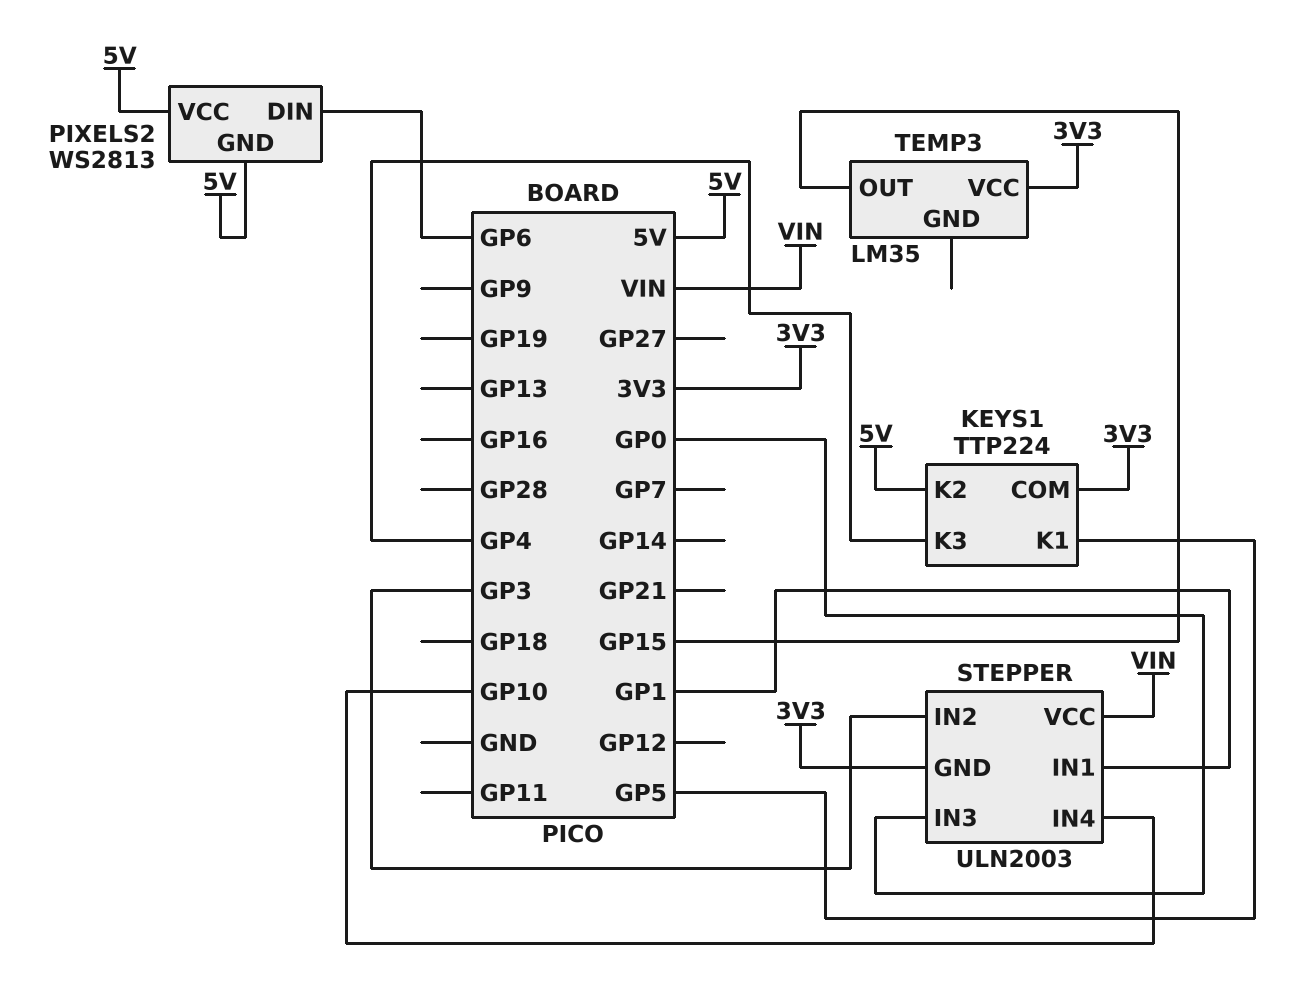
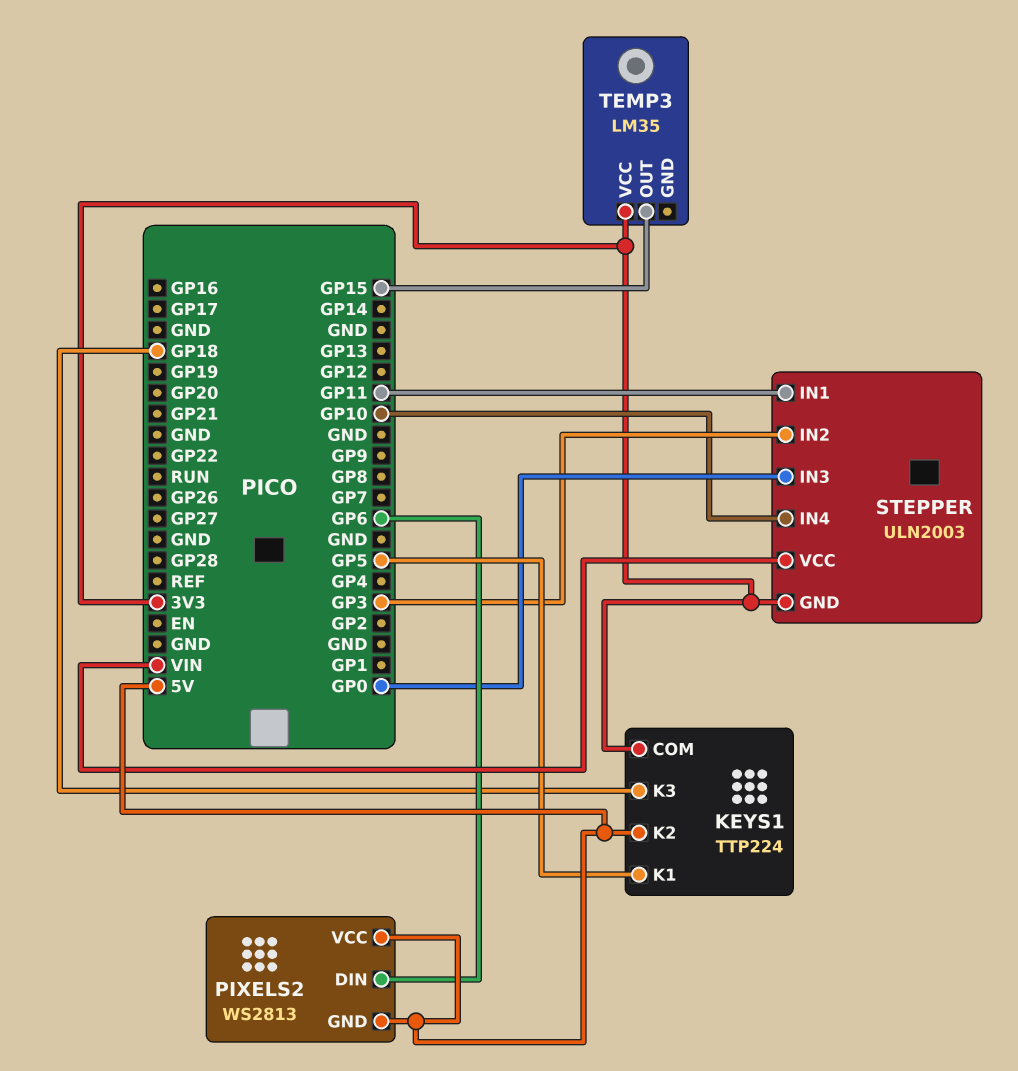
KEYS1 pin K3: GP4 -> GP18
STEPPER pin IN1: GP1 -> GP11

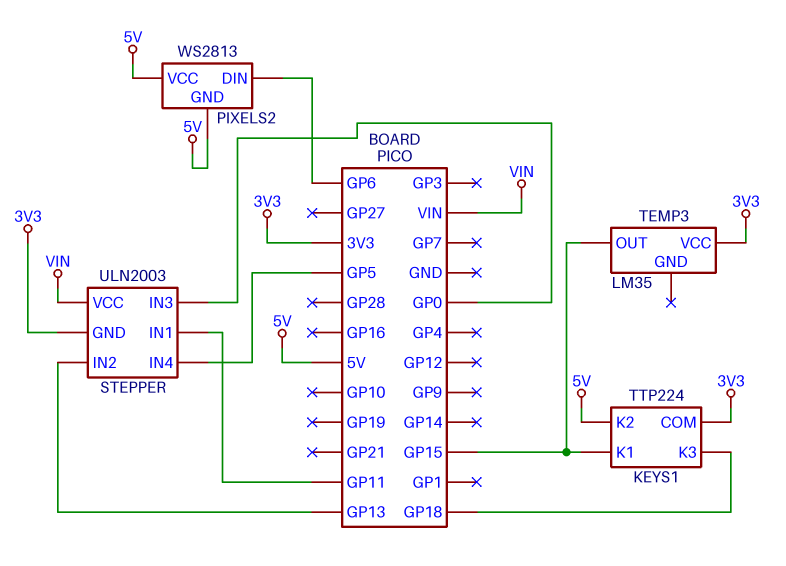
KEYS1 pin K1: GP5 -> GP15
STEPPER pin IN2: GP3 -> GP13
STEPPER pin IN4: GP10 -> GP5

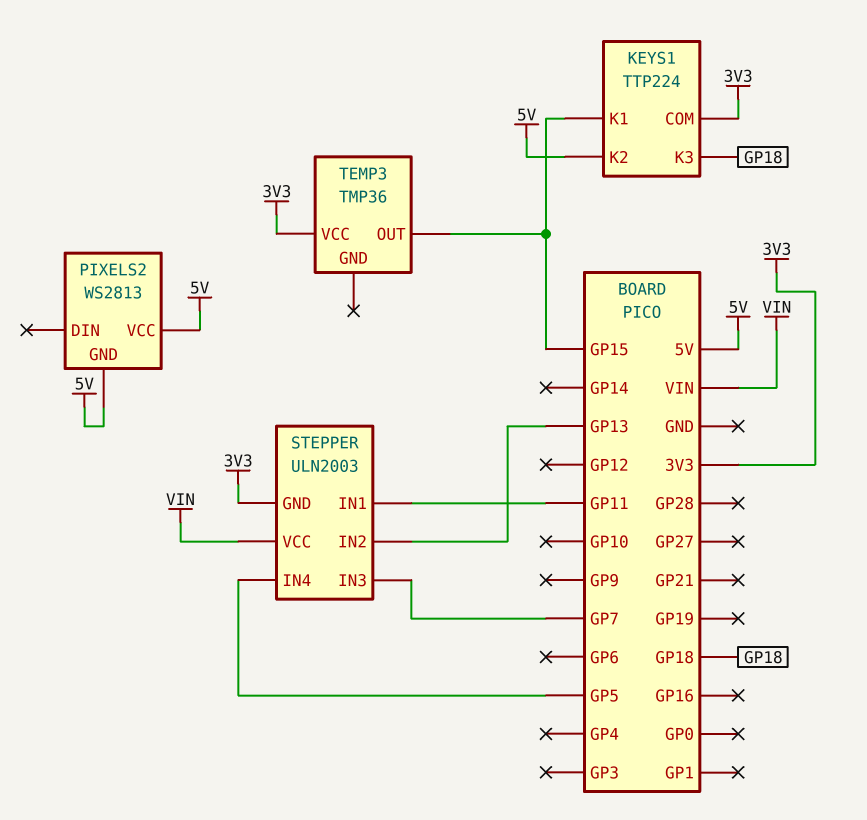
PIXELS2 pin DIN: GP6 -> none
STEPPER pin IN3: GP0 -> GP7
TEMP3: LM35 -> TMP36

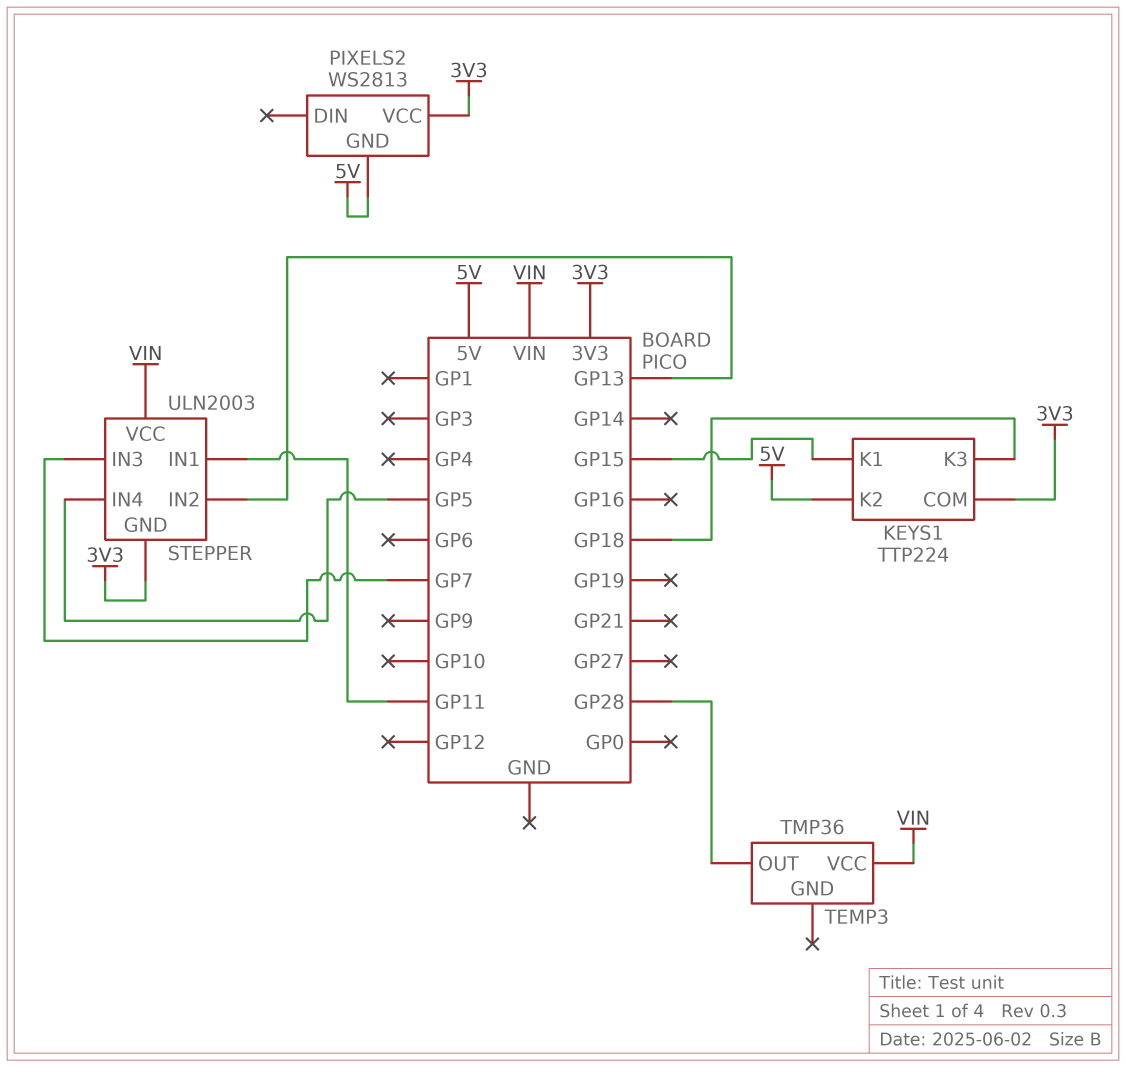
PIXELS2 pin VCC: 5V -> 3V3
TEMP3 pin OUT: GP15 -> GP28
TEMP3 pin VCC: 3V3 -> VIN

